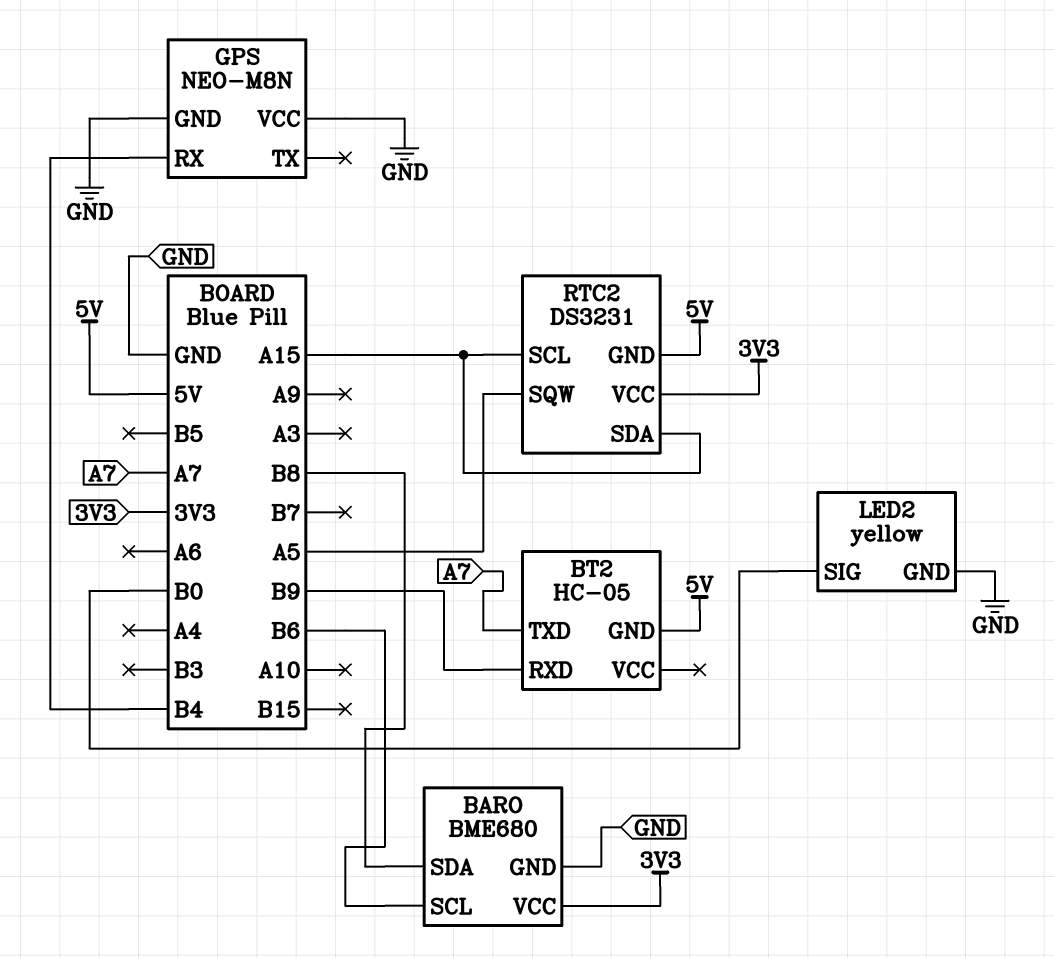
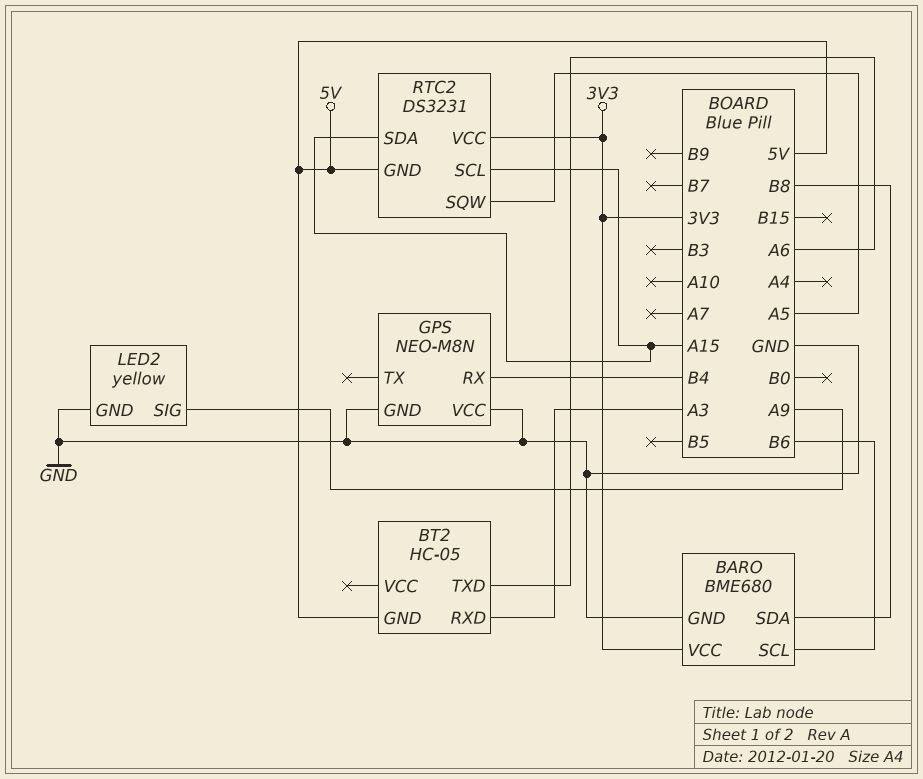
BT2 pin RXD: B9 -> A3
BT2 pin TXD: A7 -> A6
LED2 pin SIG: B0 -> A9

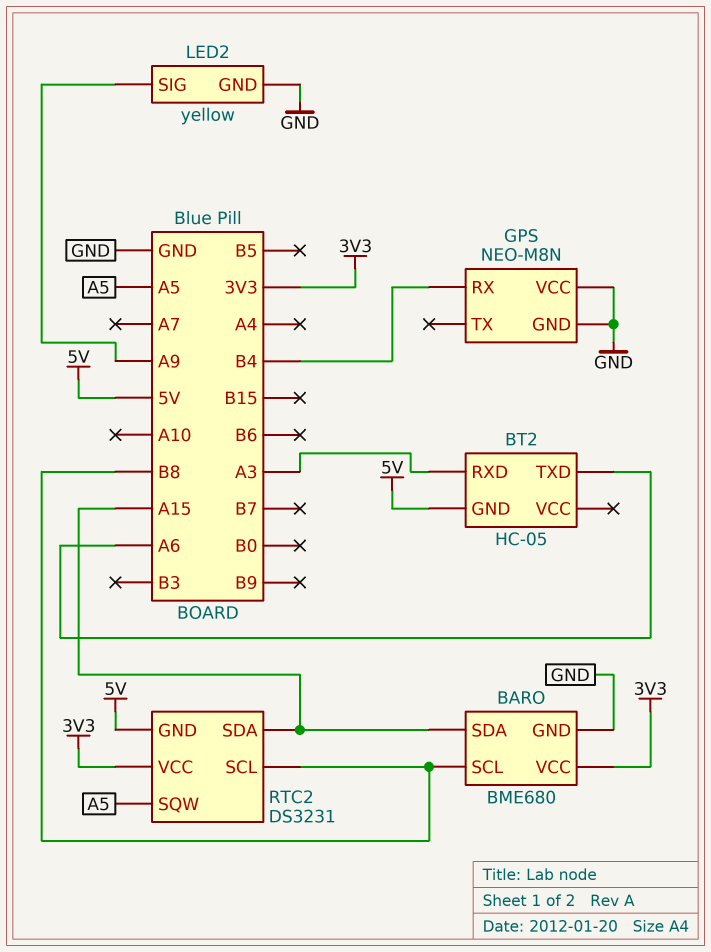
BARO pin SCL: B6 -> B8
BARO pin SDA: B8 -> A15
RTC2 pin SCL: A15 -> B8

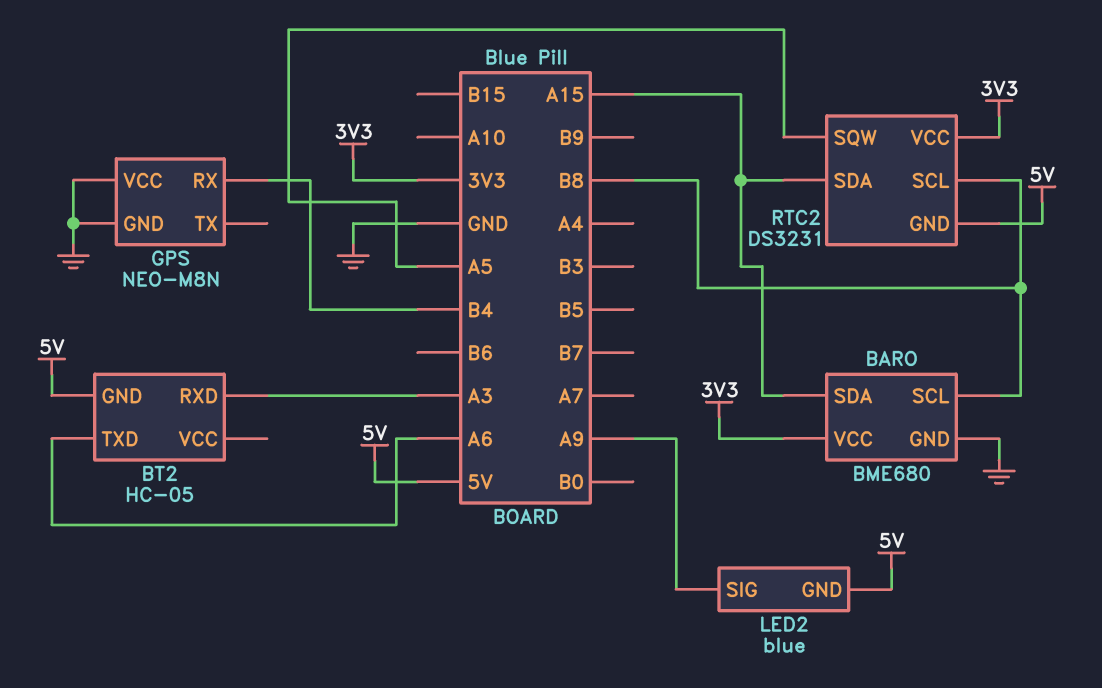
LED2: yellow -> blue
LED2 pin GND: GND -> 5V

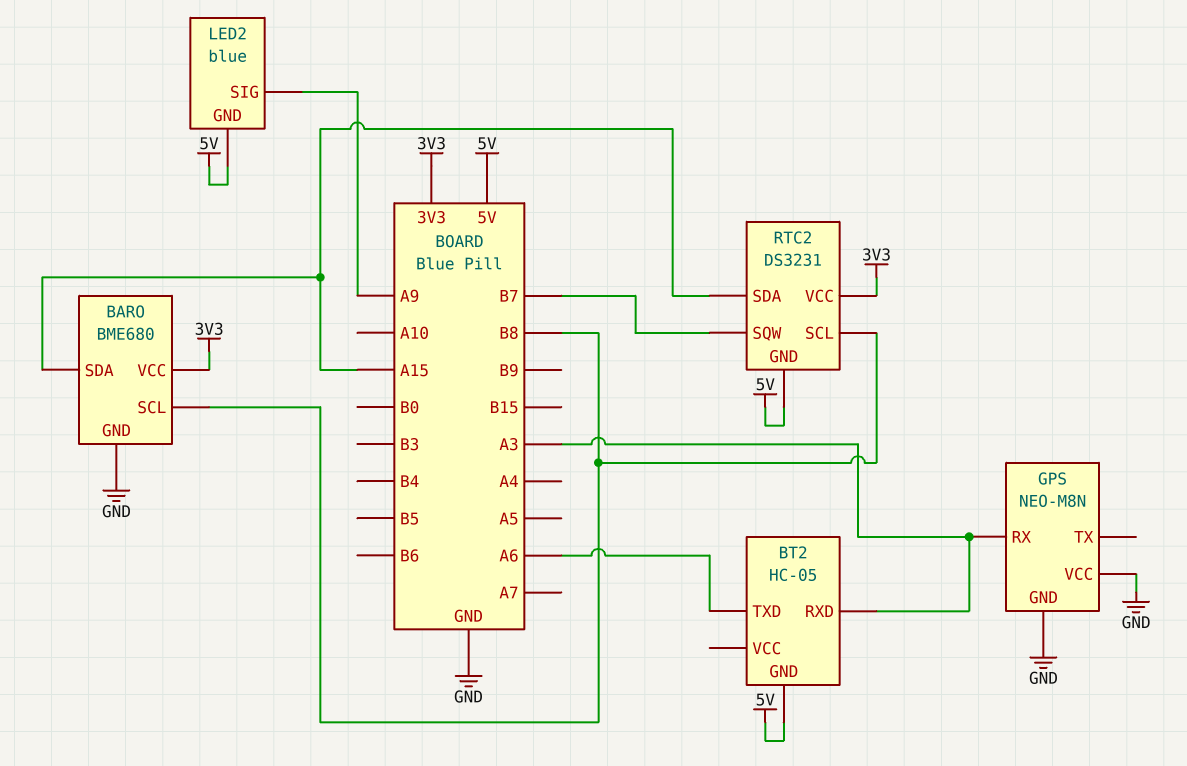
GPS pin RX: B4 -> A3
RTC2 pin SQW: A5 -> B7

